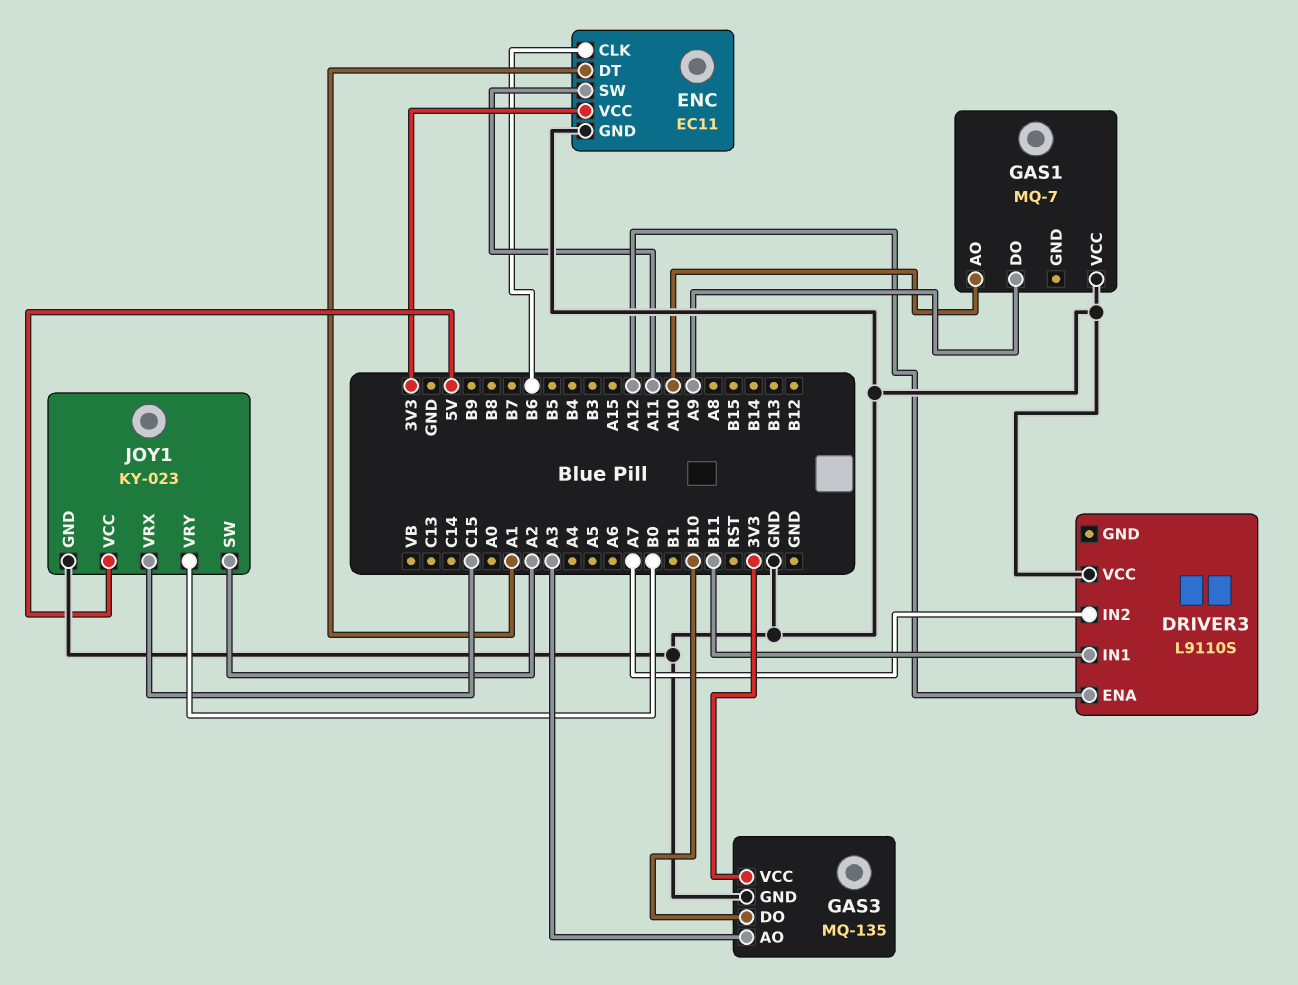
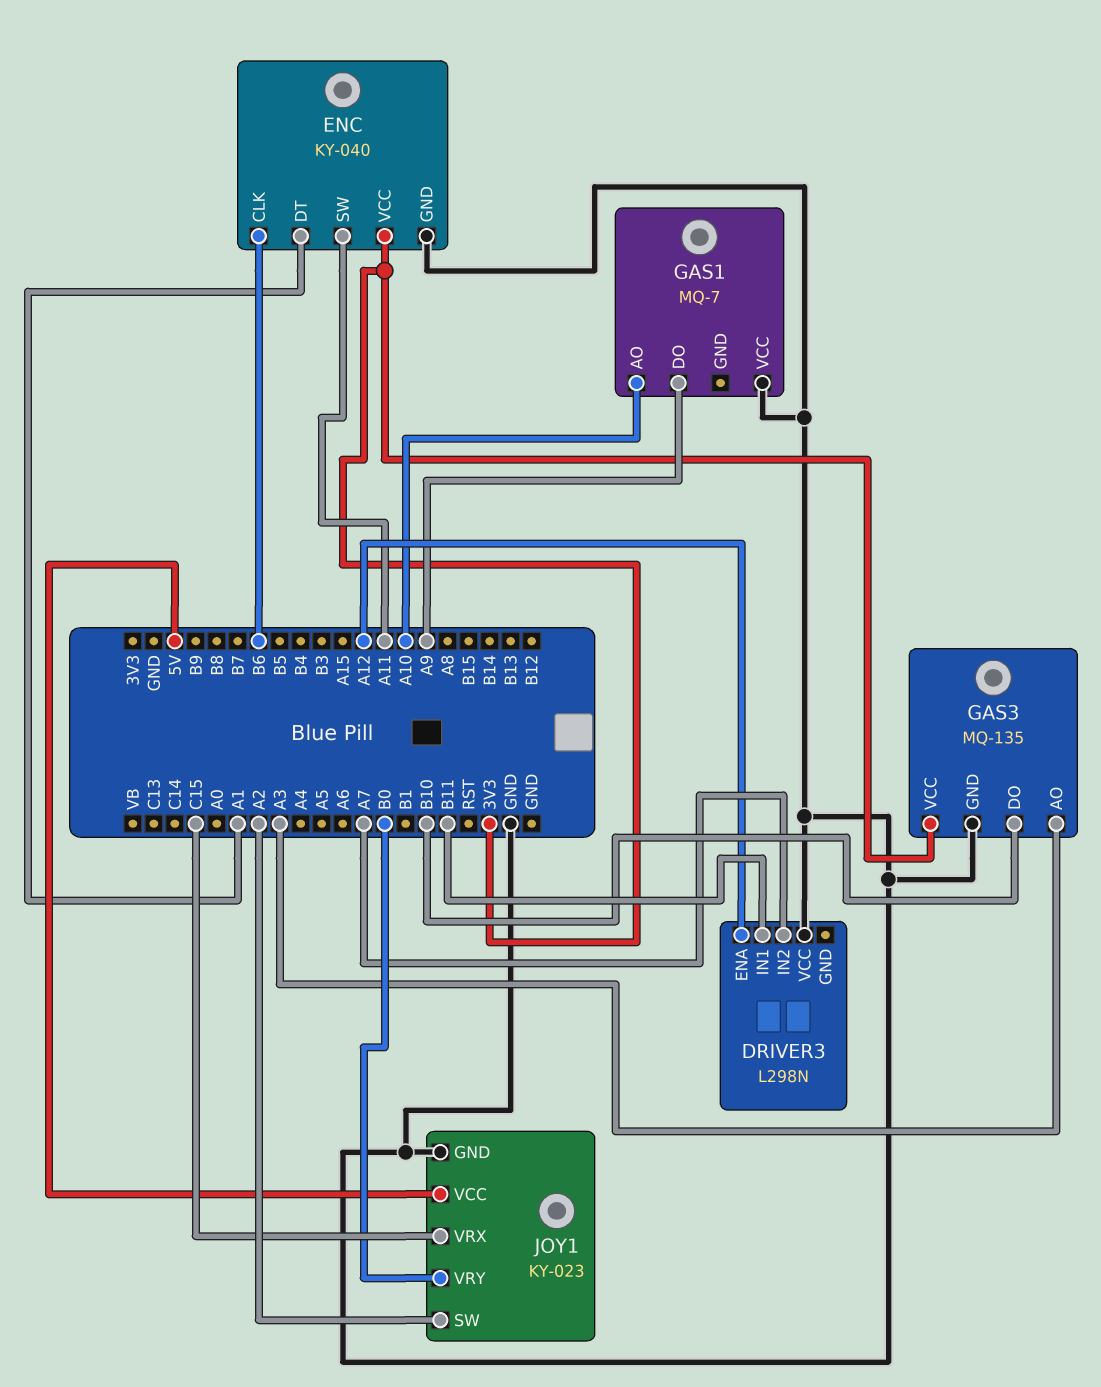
DRIVER3: L9110S -> L298N
ENC: EC11 -> KY-040

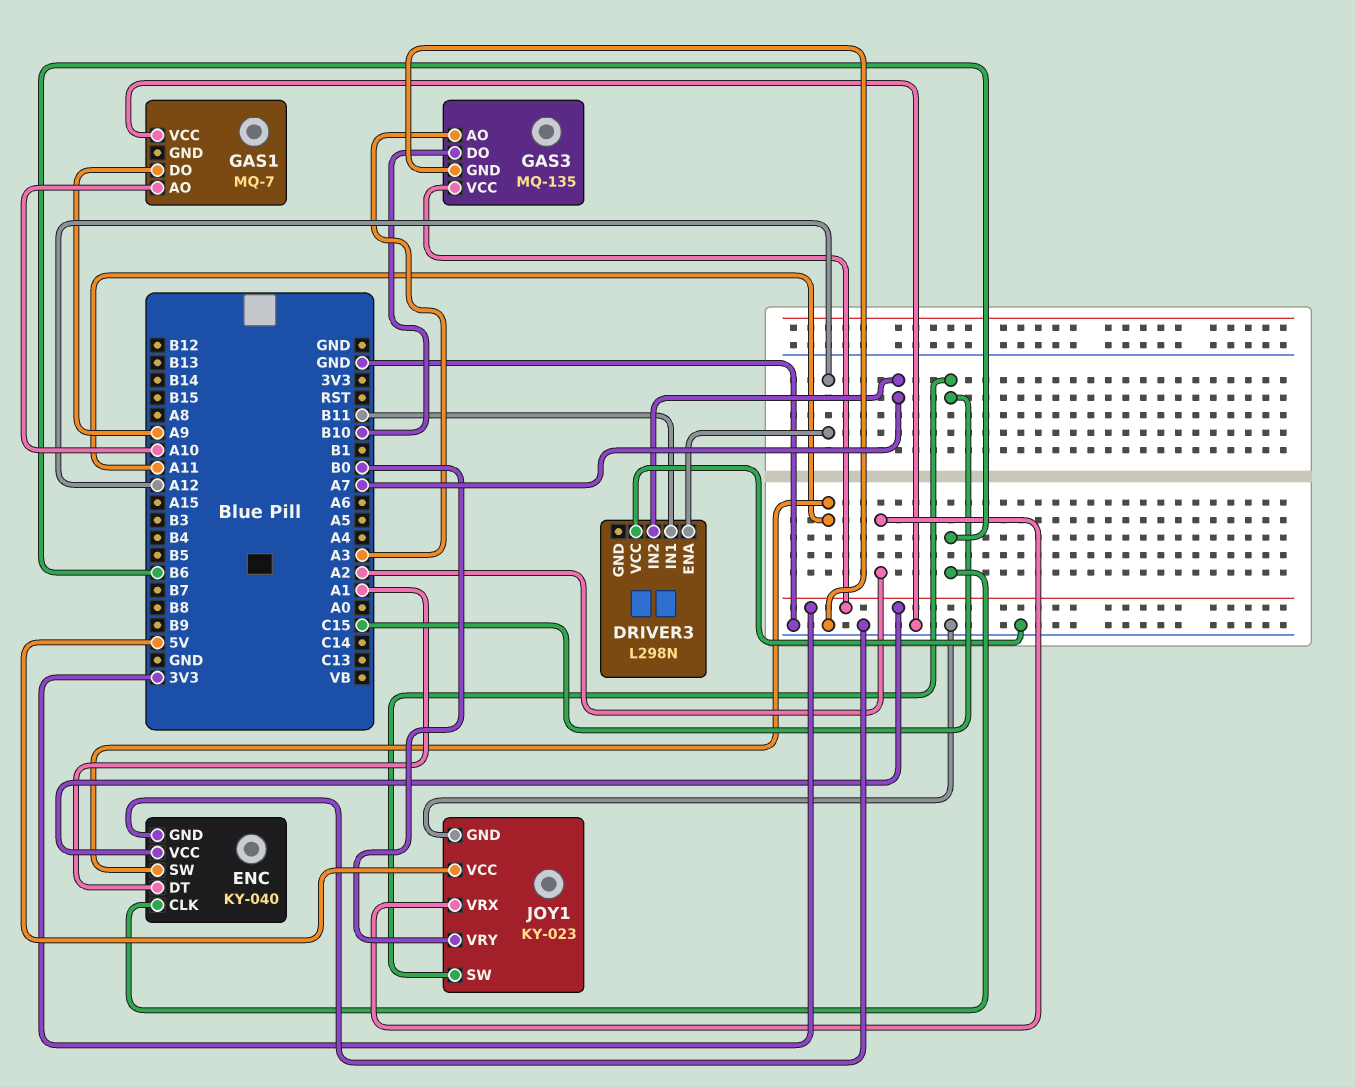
JOY1 pin SW: A2 -> C15
JOY1 pin VRX: C15 -> A2

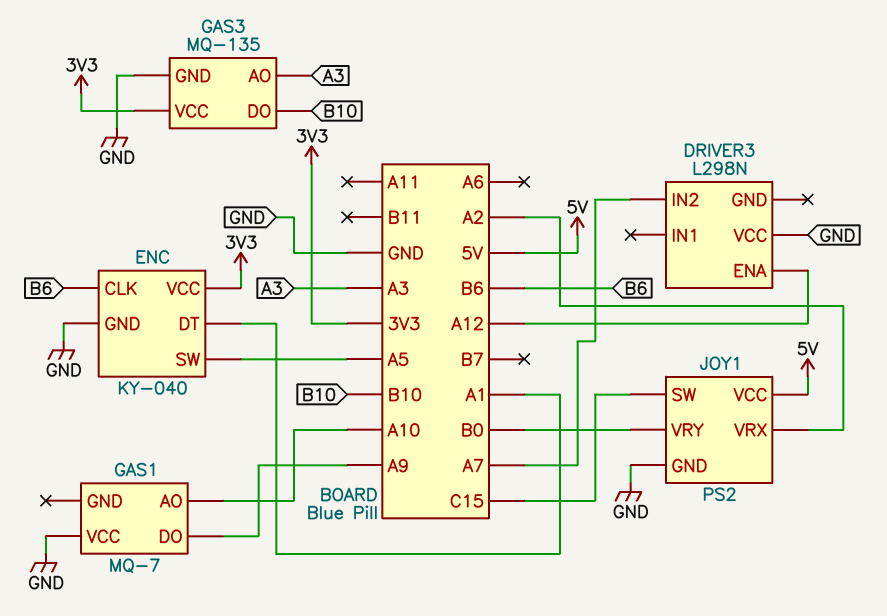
DRIVER3 pin IN1: B11 -> none
ENC pin SW: A11 -> A5
JOY1: KY-023 -> PS2

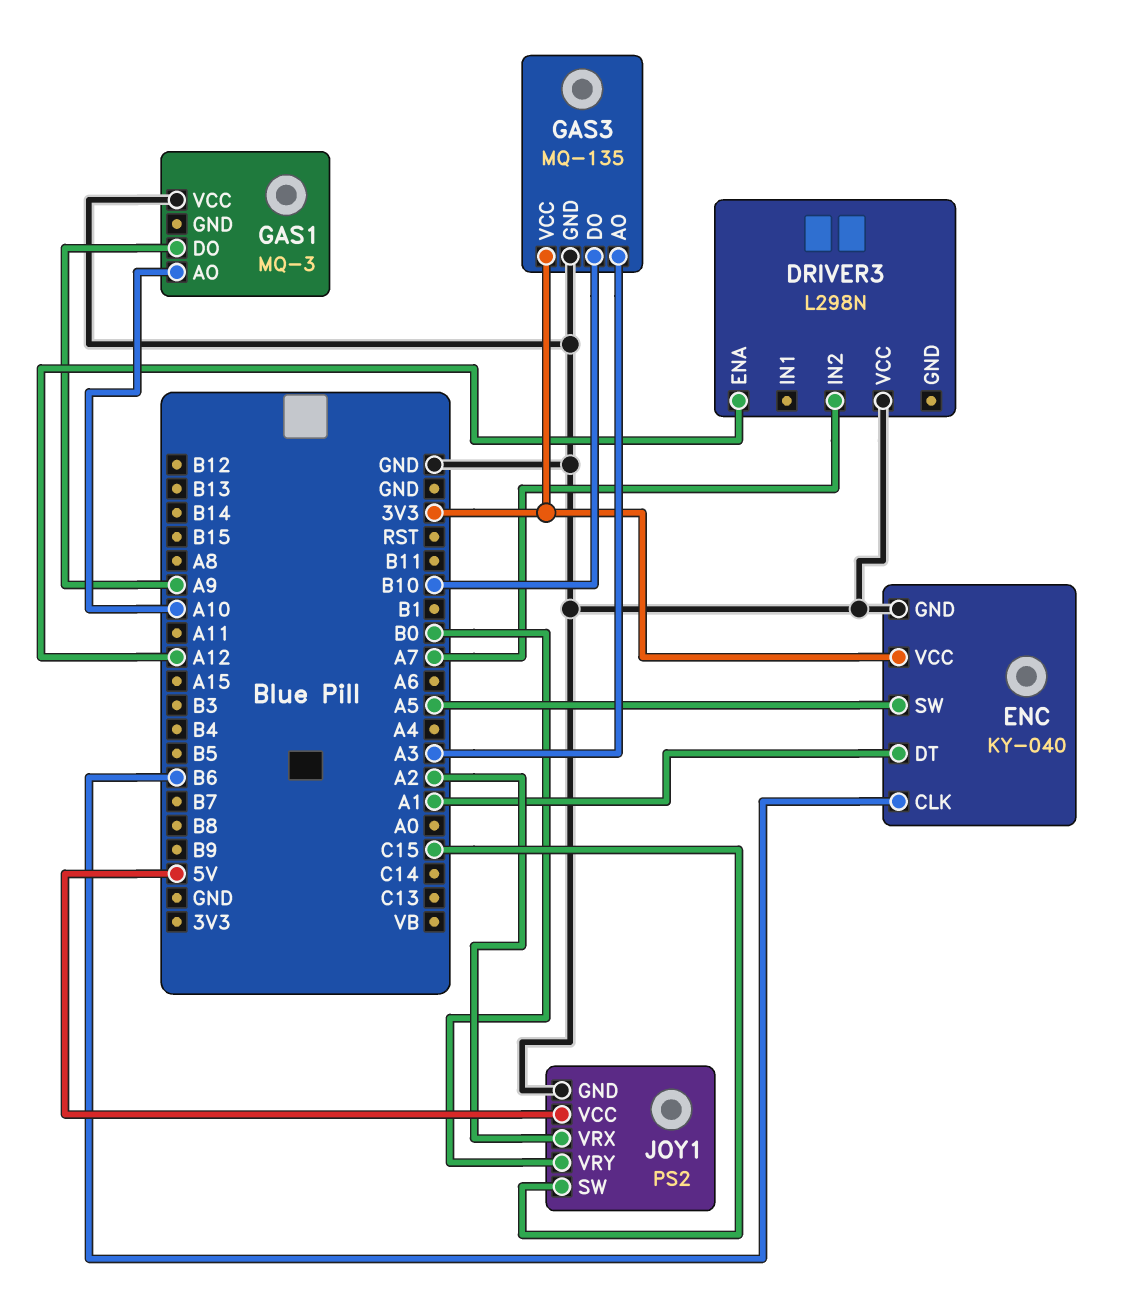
GAS1: MQ-7 -> MQ-3

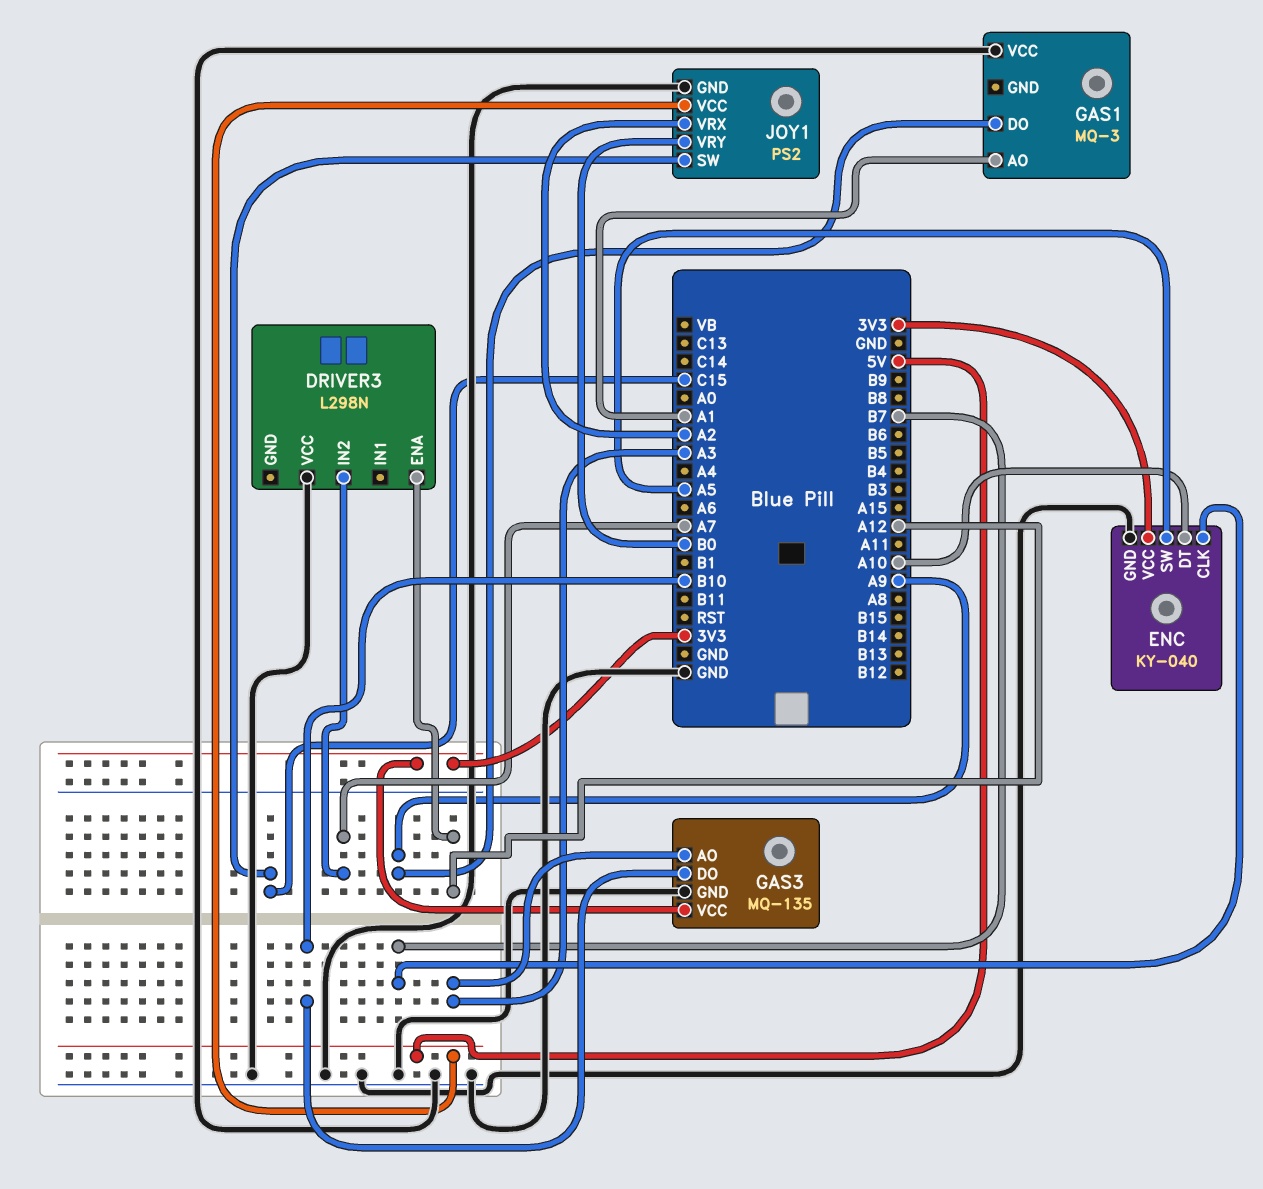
ENC pin CLK: B6 -> B7
ENC pin DT: A1 -> A10
GAS1 pin AO: A10 -> A1

